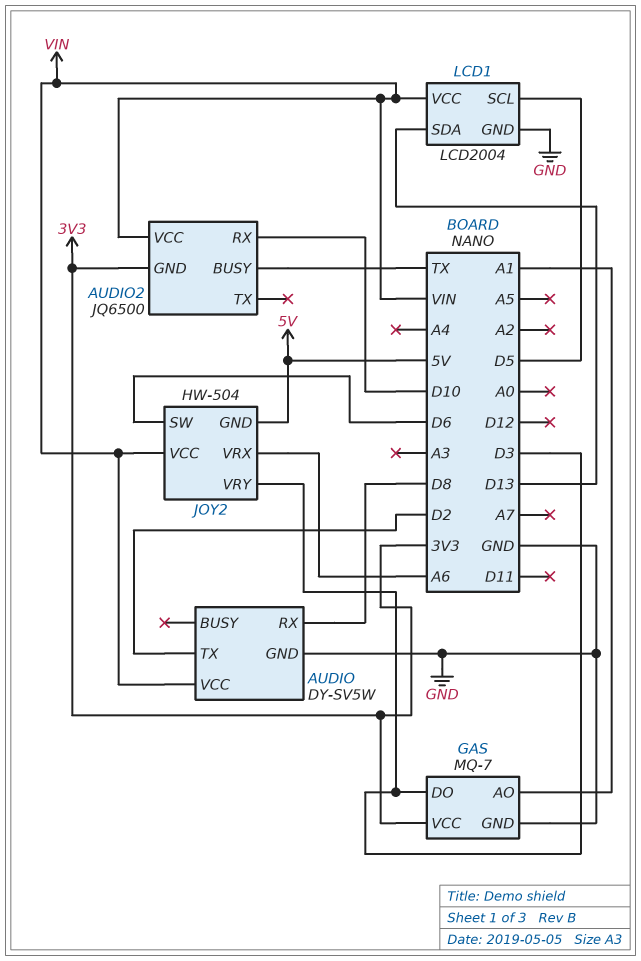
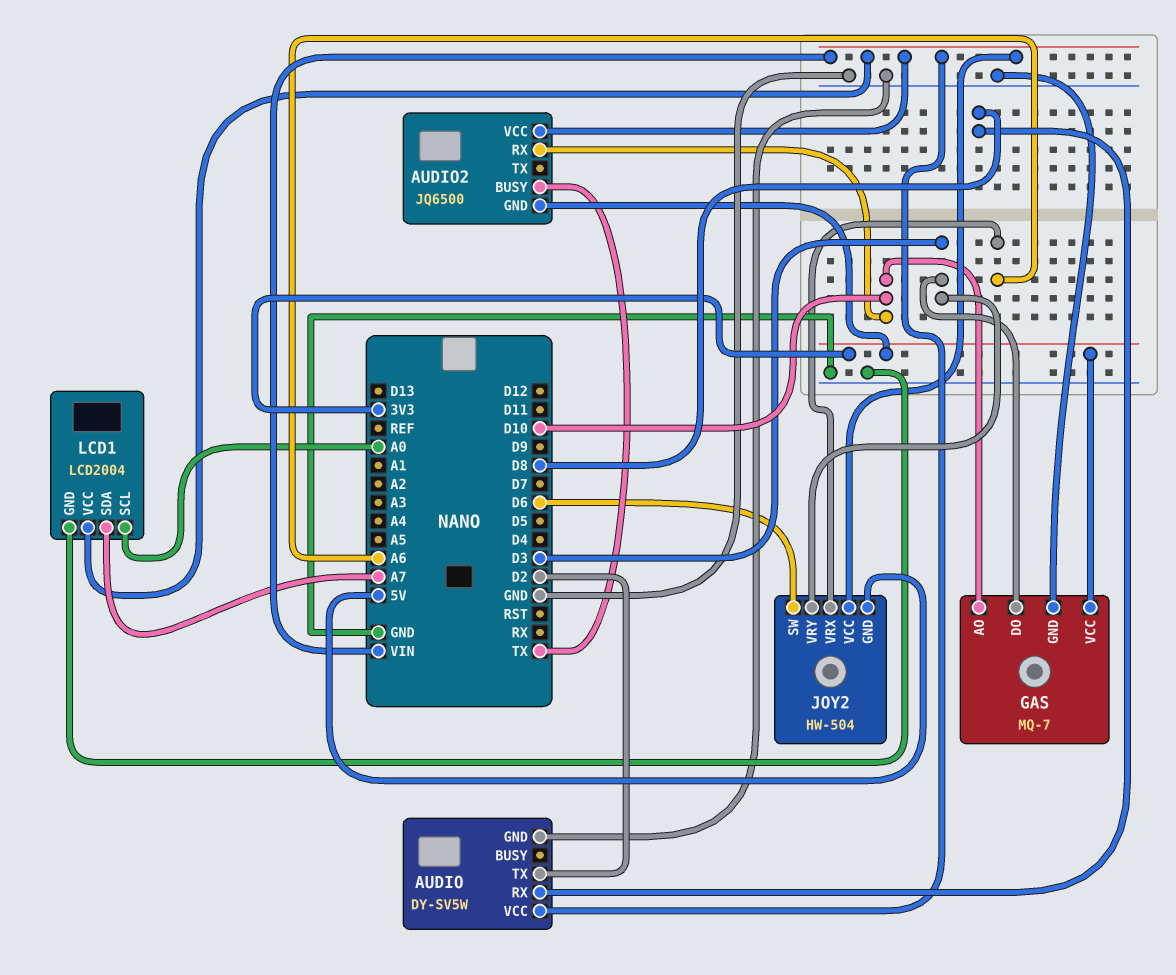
GAS pin AO: A1 -> D10
LCD1 pin SCL: D5 -> A0
LCD1 pin SDA: D13 -> A7

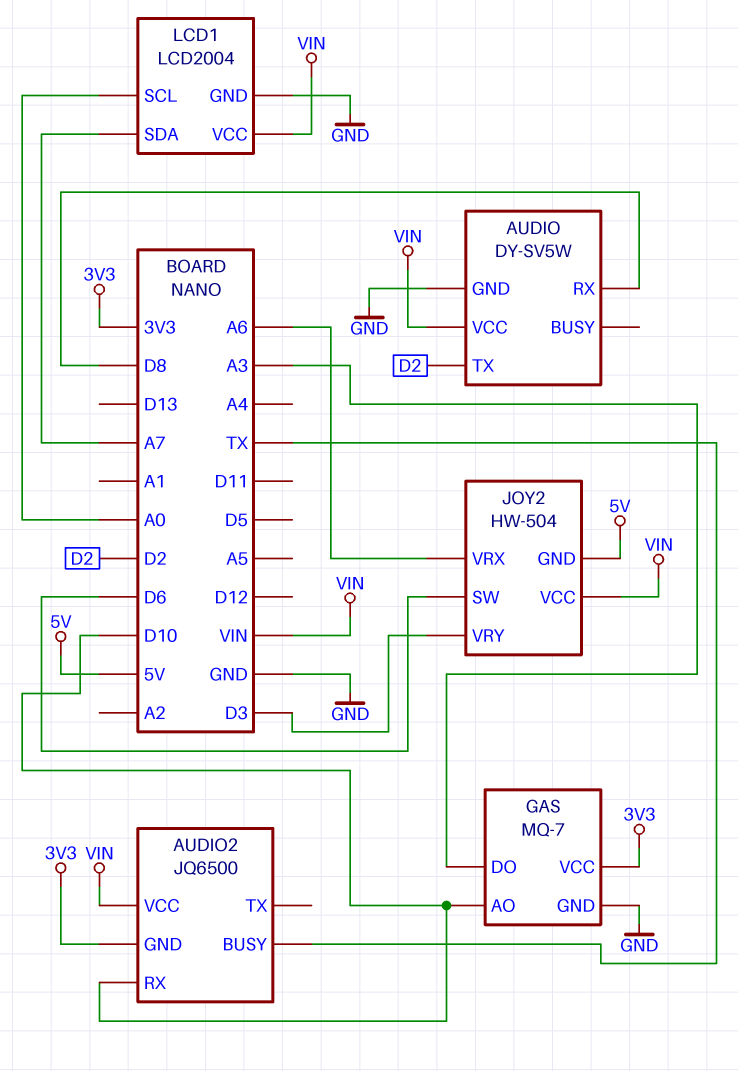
GAS pin DO: D3 -> A3

